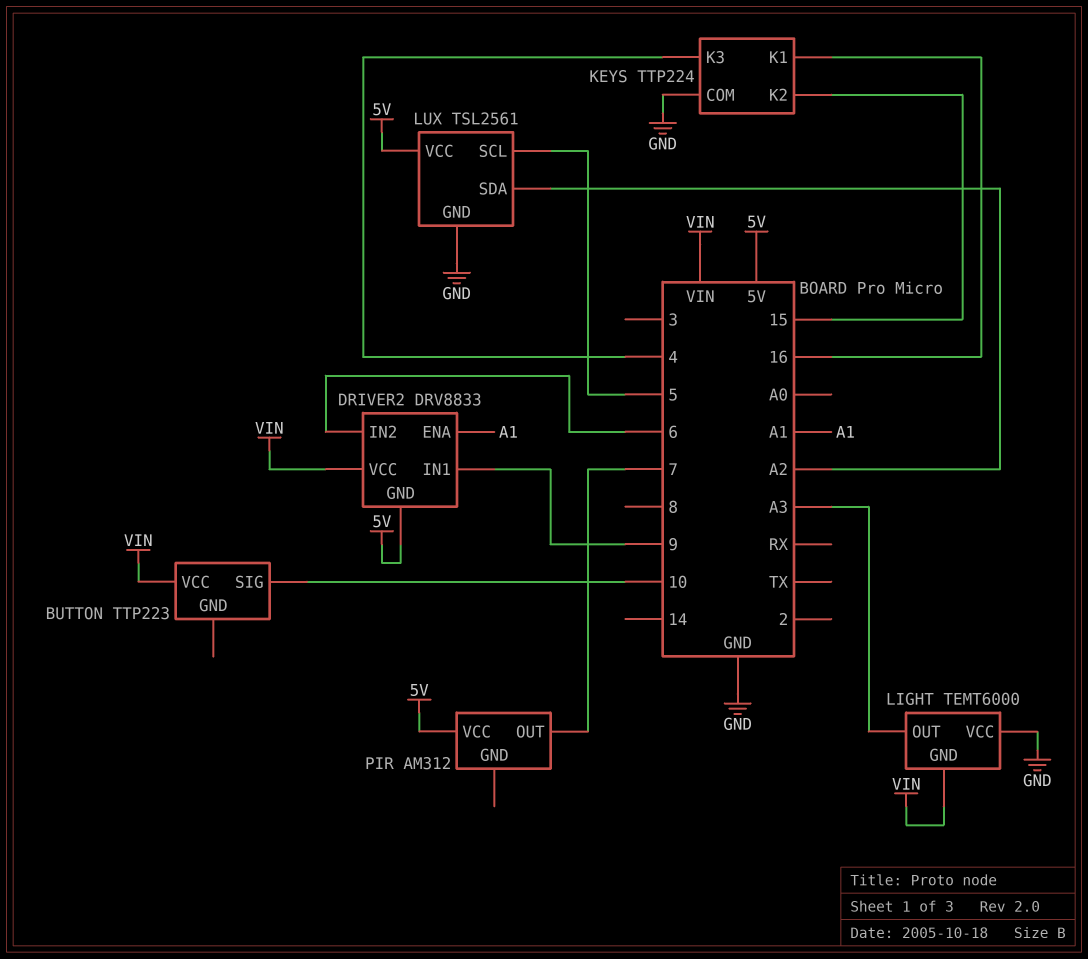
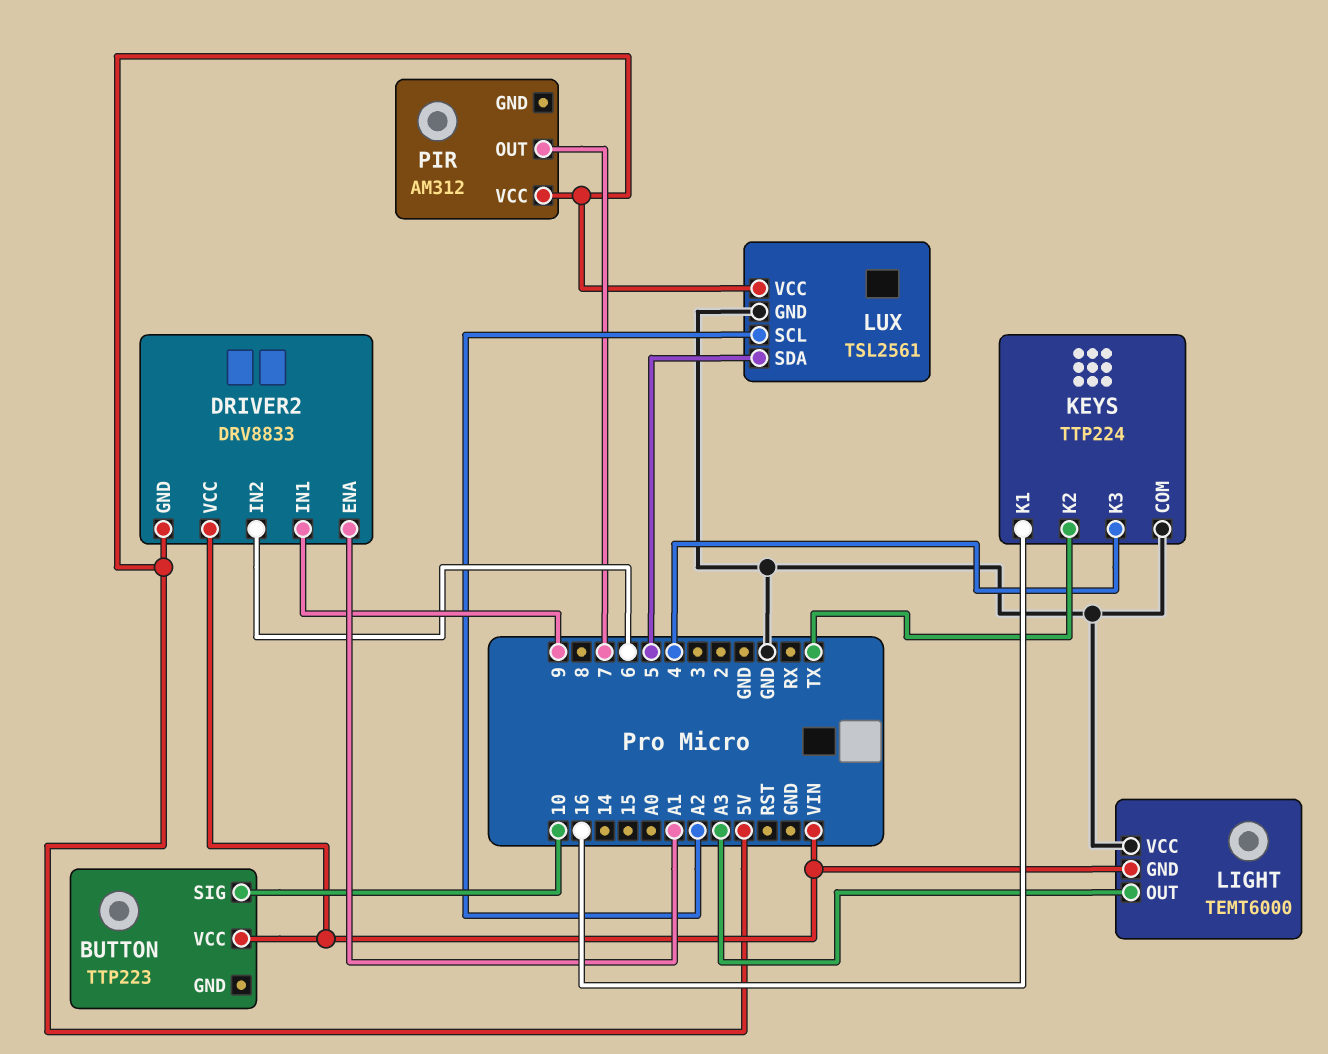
KEYS pin K2: 15 -> TX
LUX pin SCL: 5 -> A2
LUX pin SDA: A2 -> 5

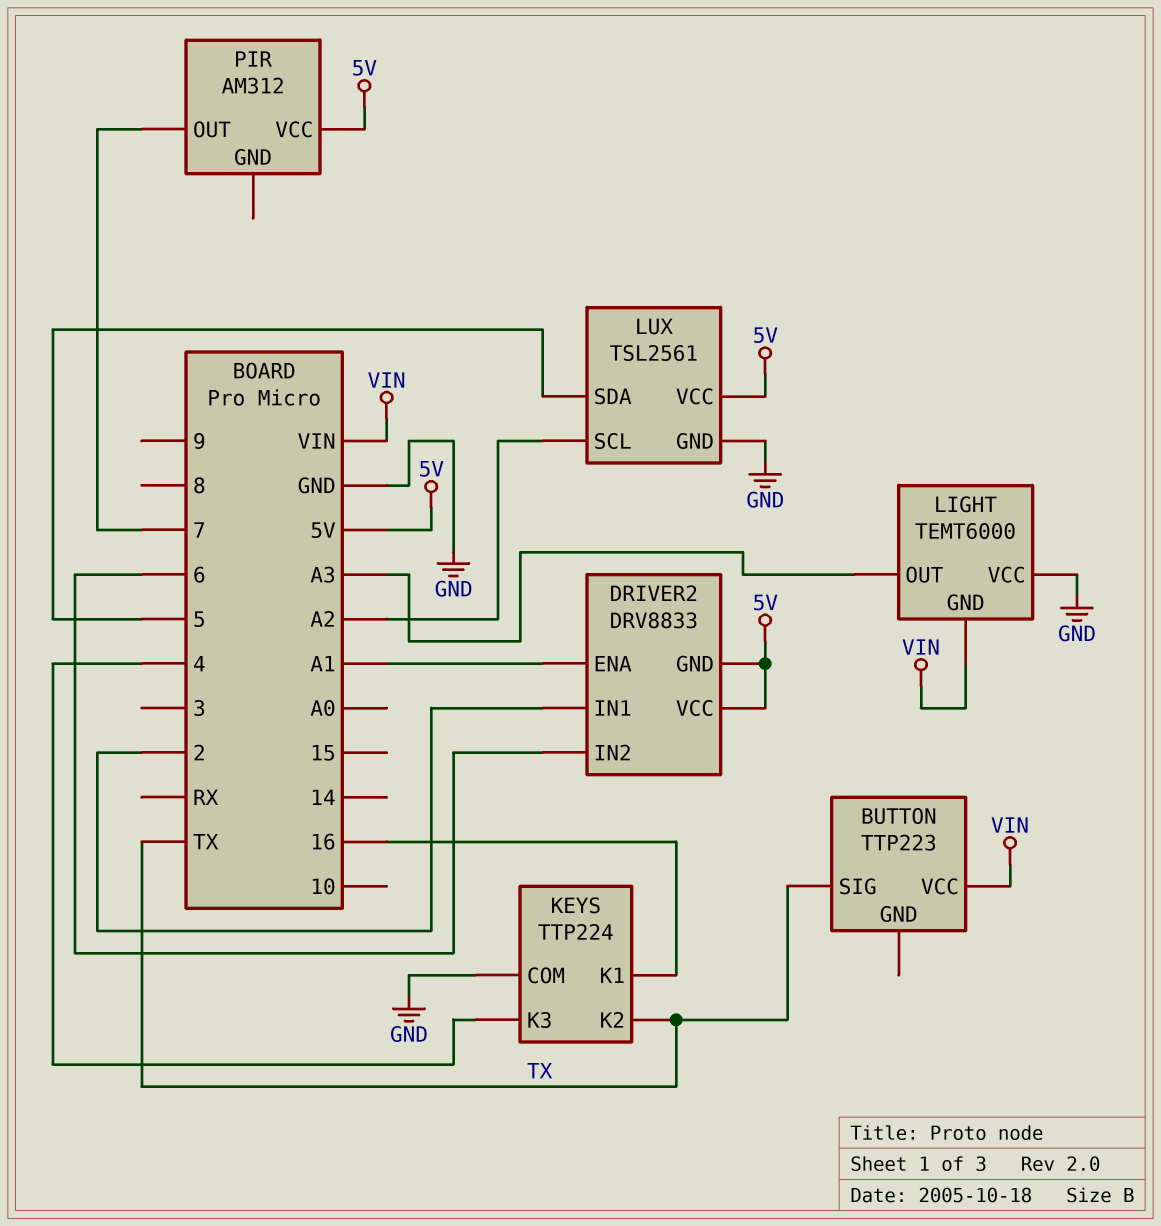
BUTTON pin SIG: 10 -> TX
DRIVER2 pin IN1: 9 -> 2
DRIVER2 pin VCC: VIN -> 5V

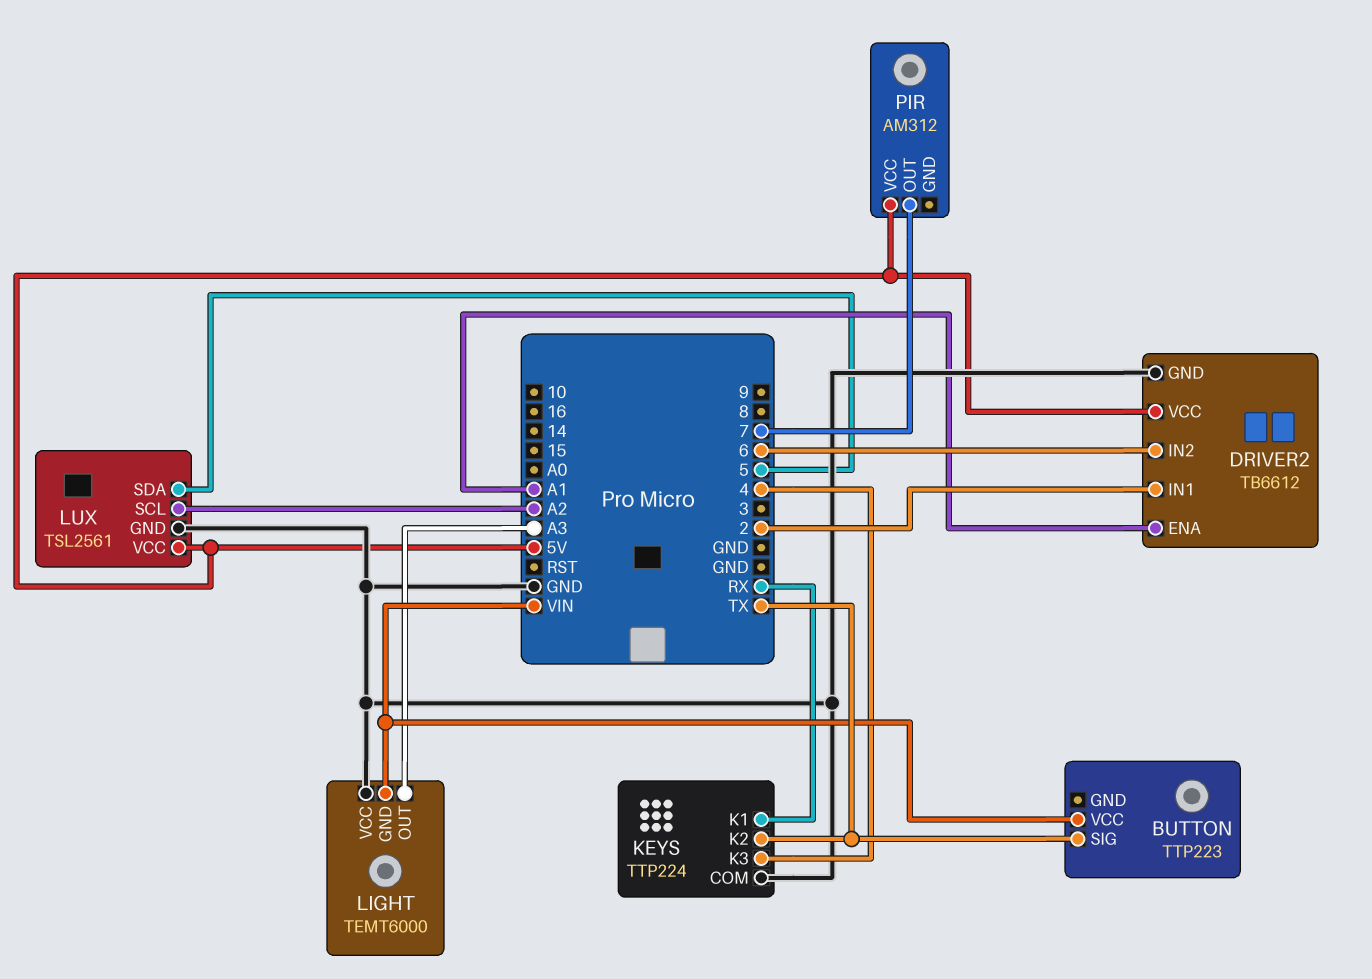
DRIVER2: DRV8833 -> TB6612
DRIVER2 pin GND: 5V -> GND
KEYS pin K1: 16 -> RX

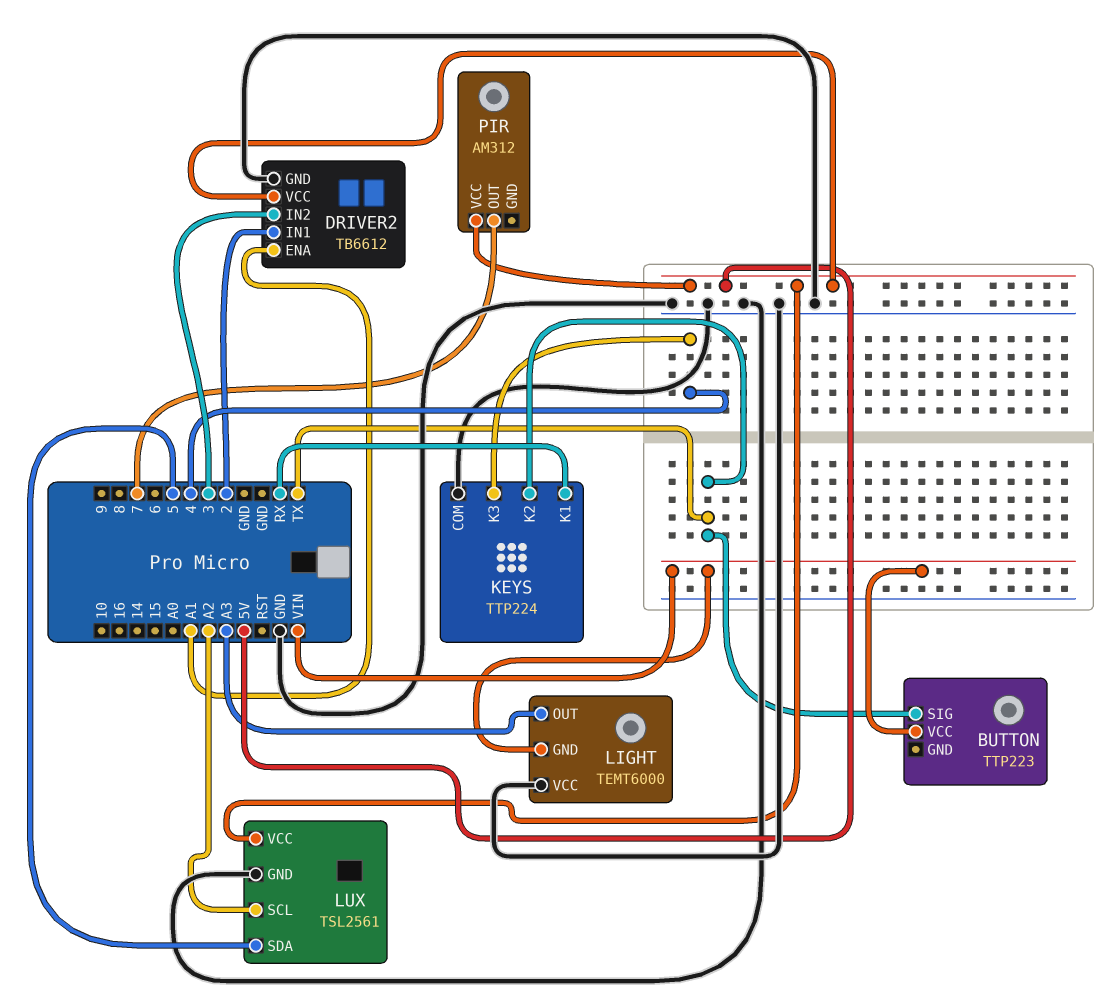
DRIVER2 pin IN2: 6 -> 3

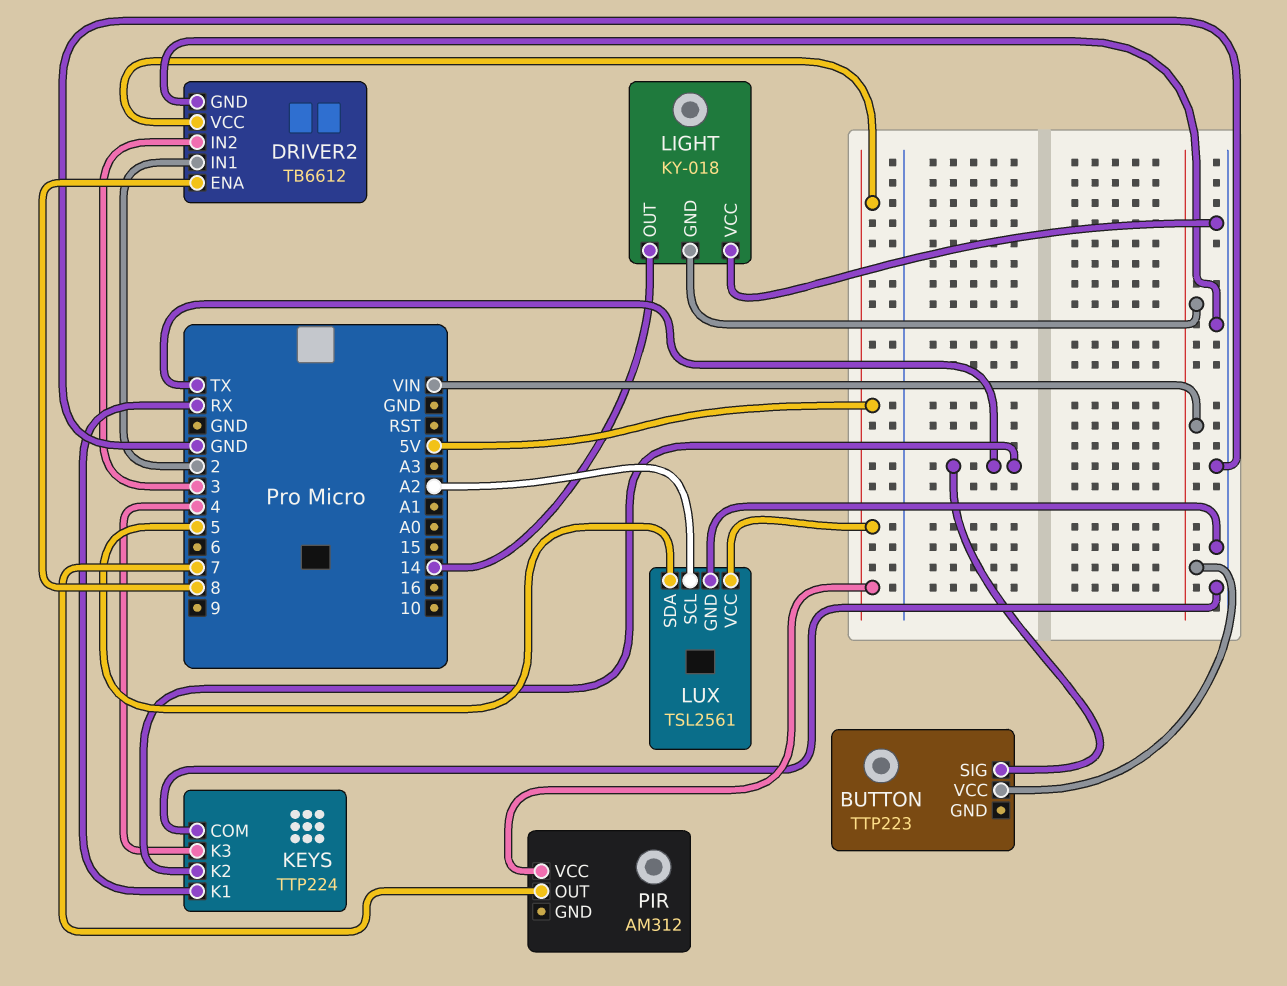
DRIVER2 pin ENA: A1 -> 8
LIGHT: TEMT6000 -> KY-018
LIGHT pin OUT: A3 -> 14

